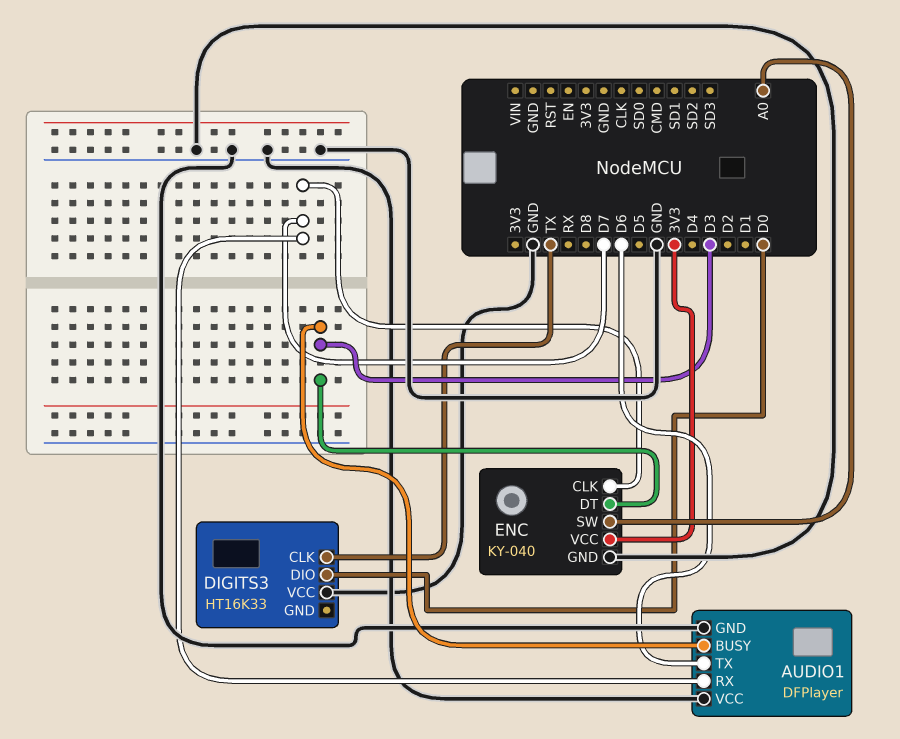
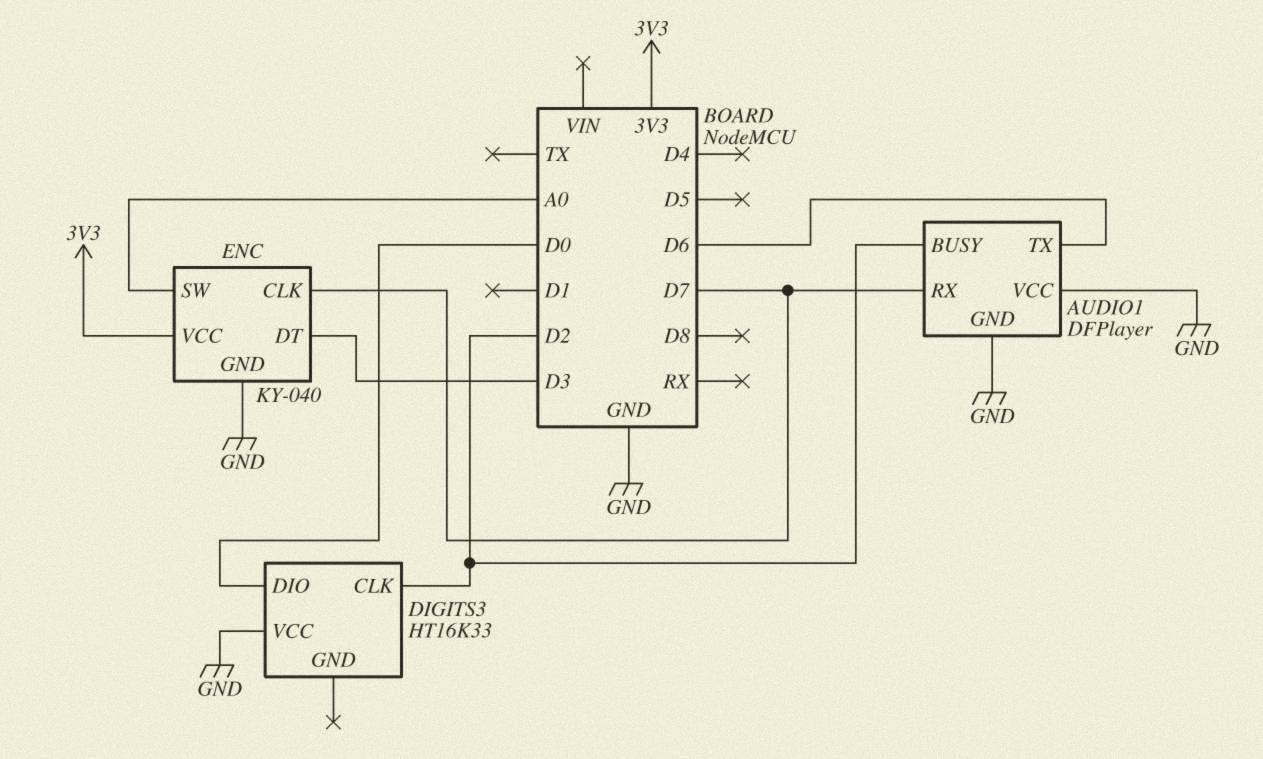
AUDIO1 pin BUSY: D3 -> D2
DIGITS3 pin CLK: TX -> D2

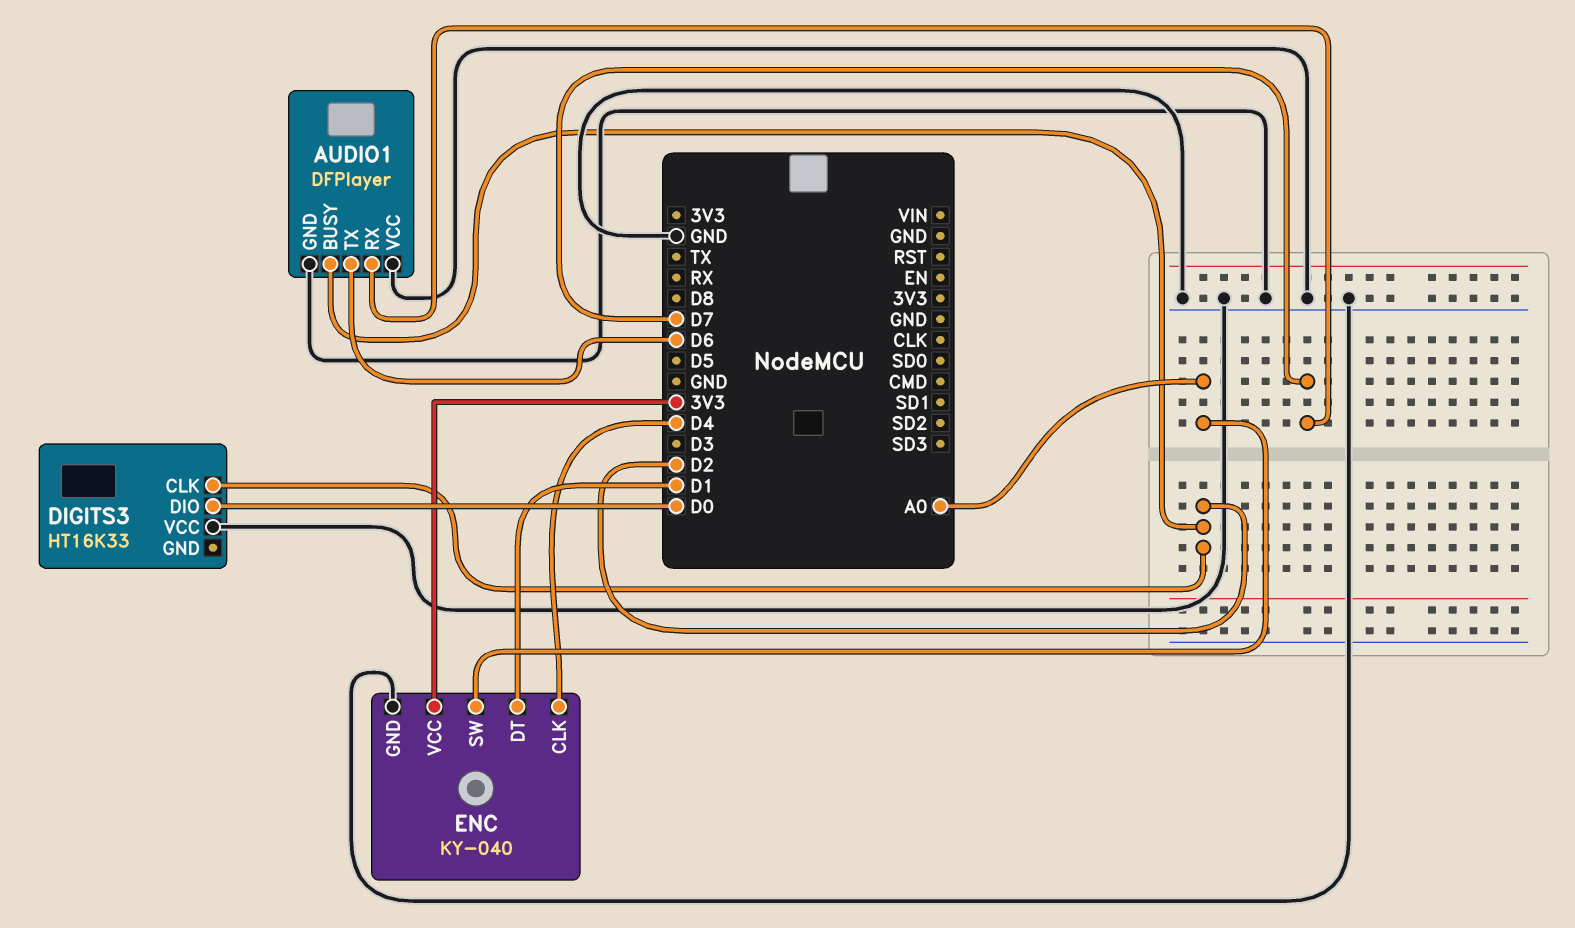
ENC pin CLK: D7 -> D4
ENC pin DT: D3 -> D1

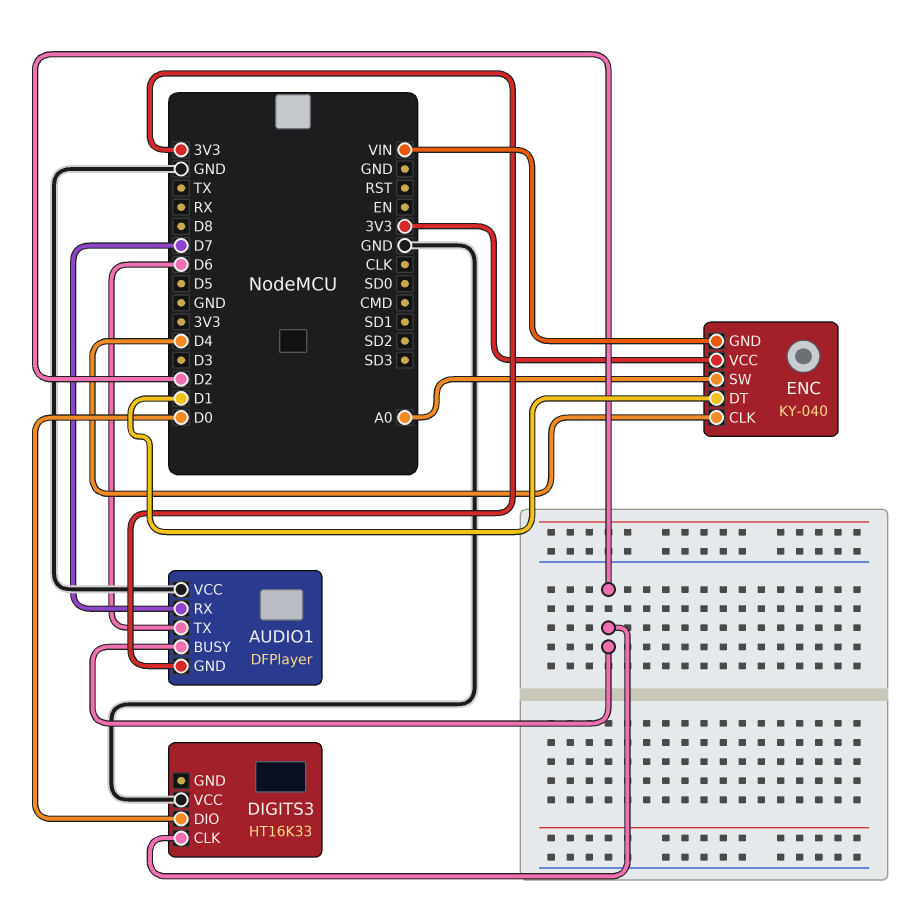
AUDIO1 pin GND: GND -> 3V3
ENC pin GND: GND -> VIN

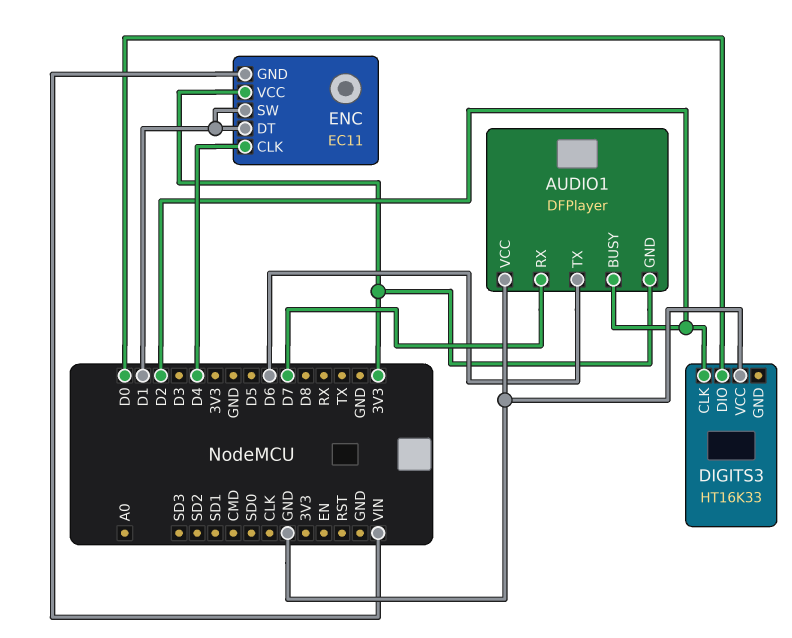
ENC: KY-040 -> EC11
ENC pin SW: A0 -> D1

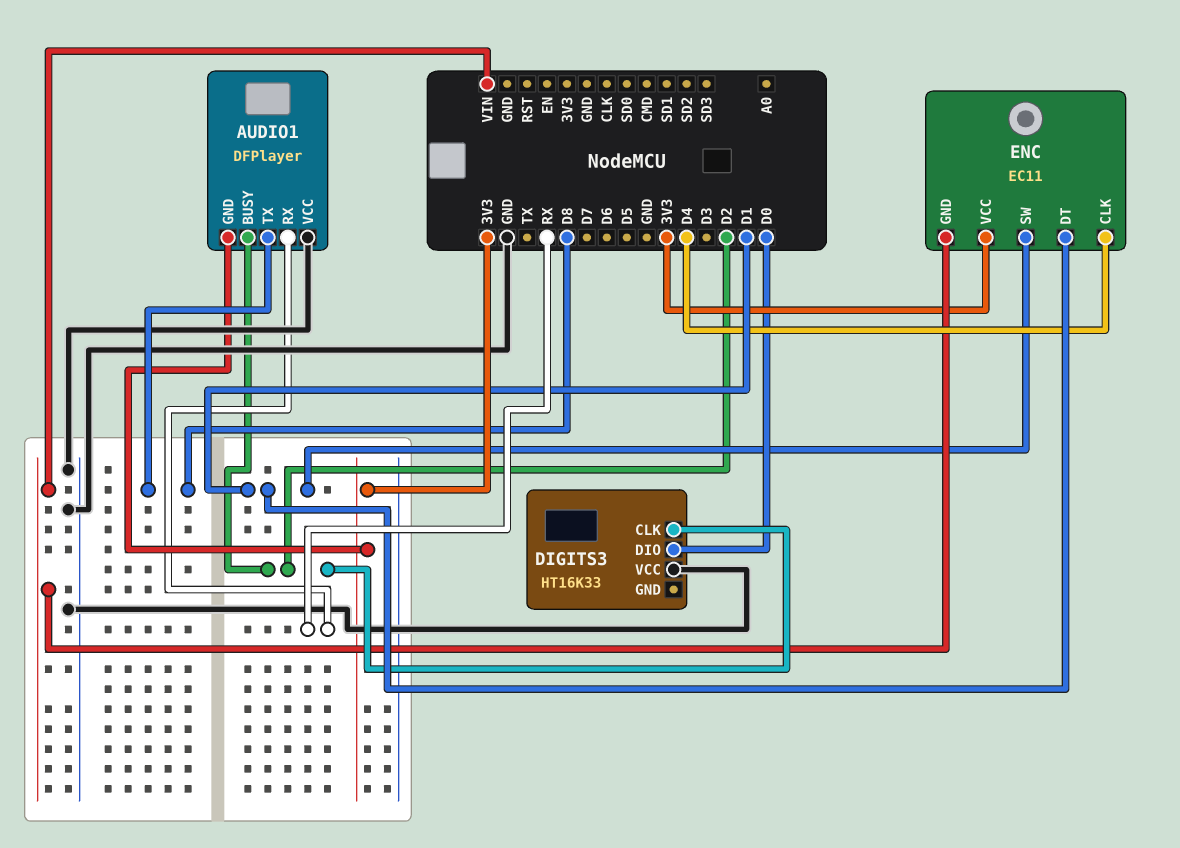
AUDIO1 pin RX: D7 -> RX
AUDIO1 pin TX: D6 -> D8

